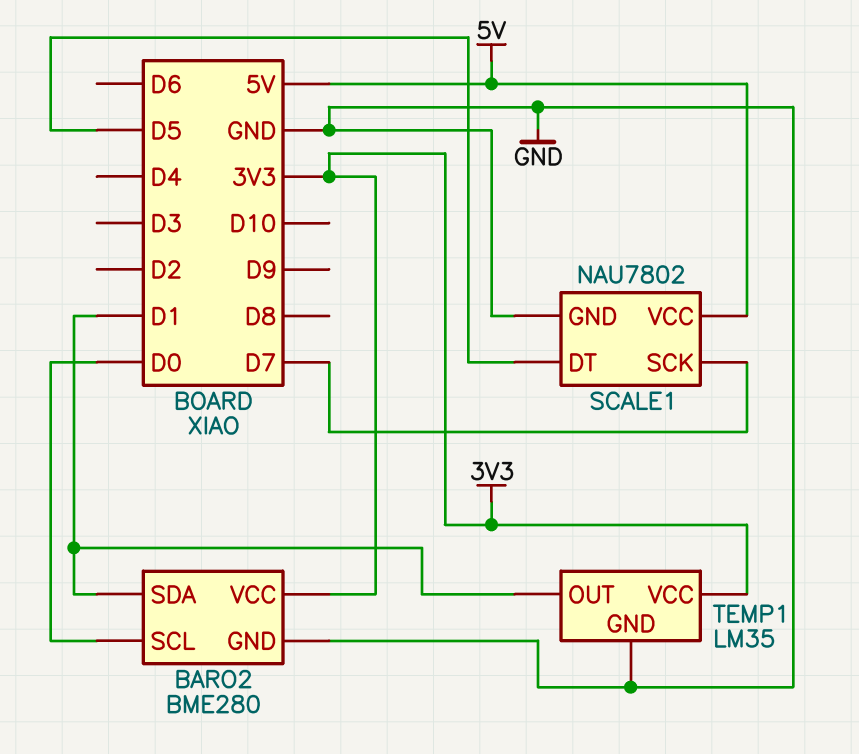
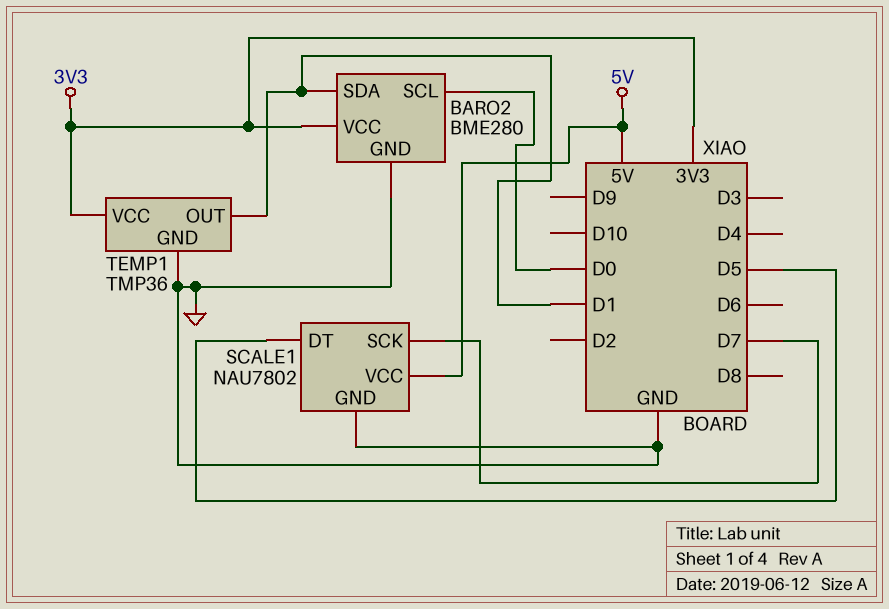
TEMP1: LM35 -> TMP36

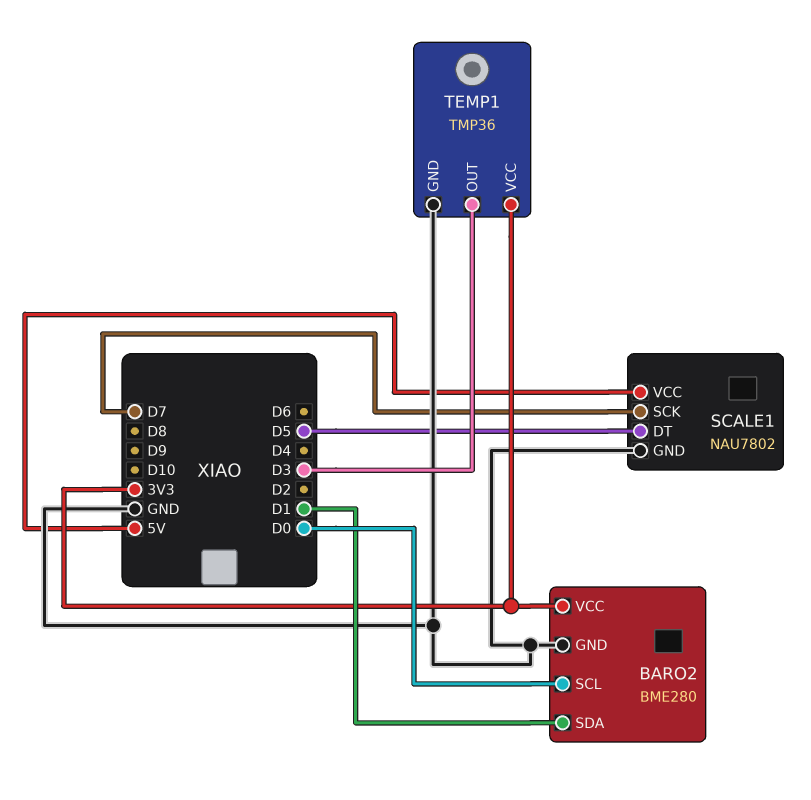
TEMP1 pin OUT: D1 -> D3

